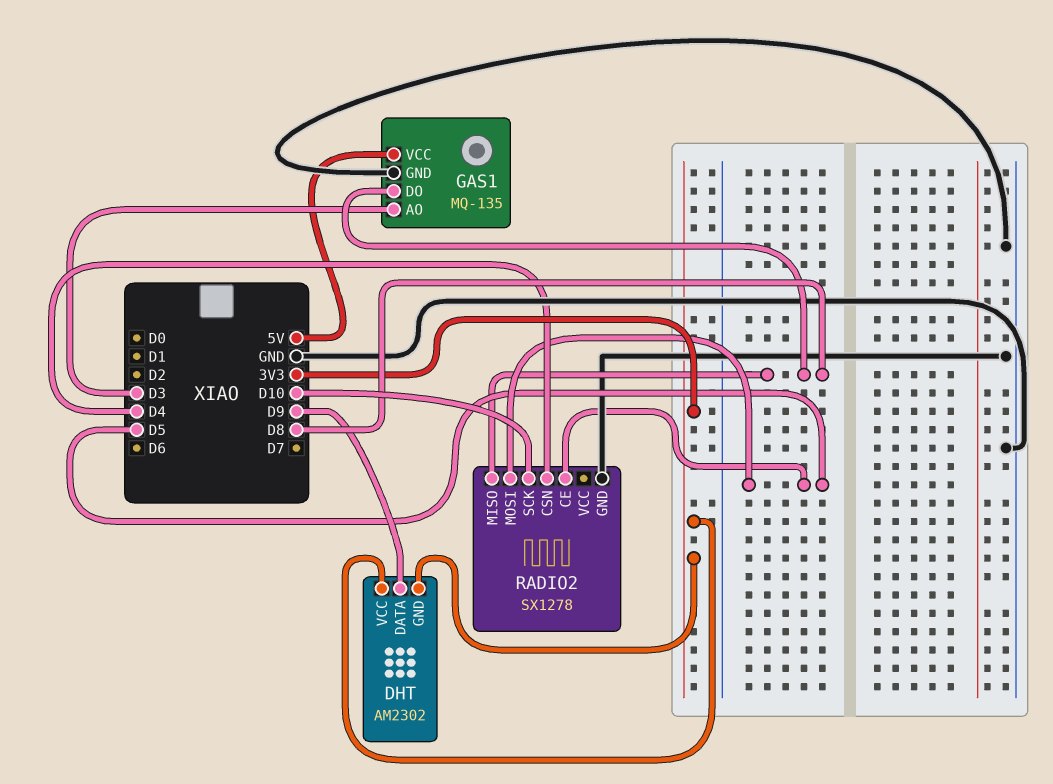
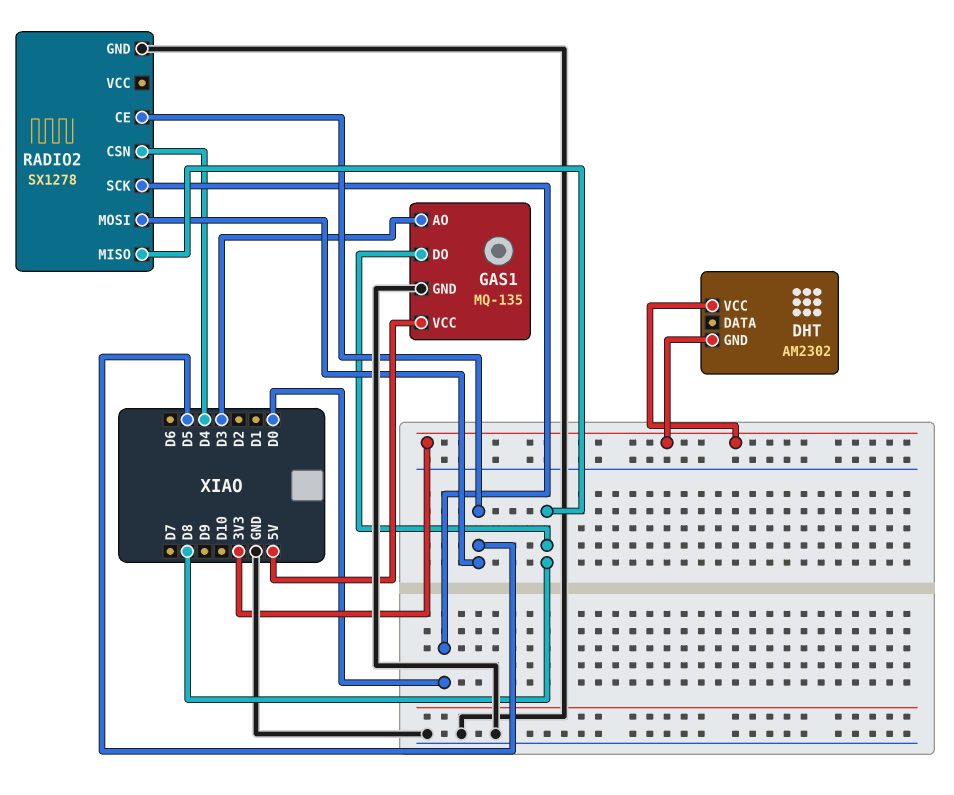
DHT pin DATA: D9 -> none
RADIO2 pin SCK: D10 -> D0

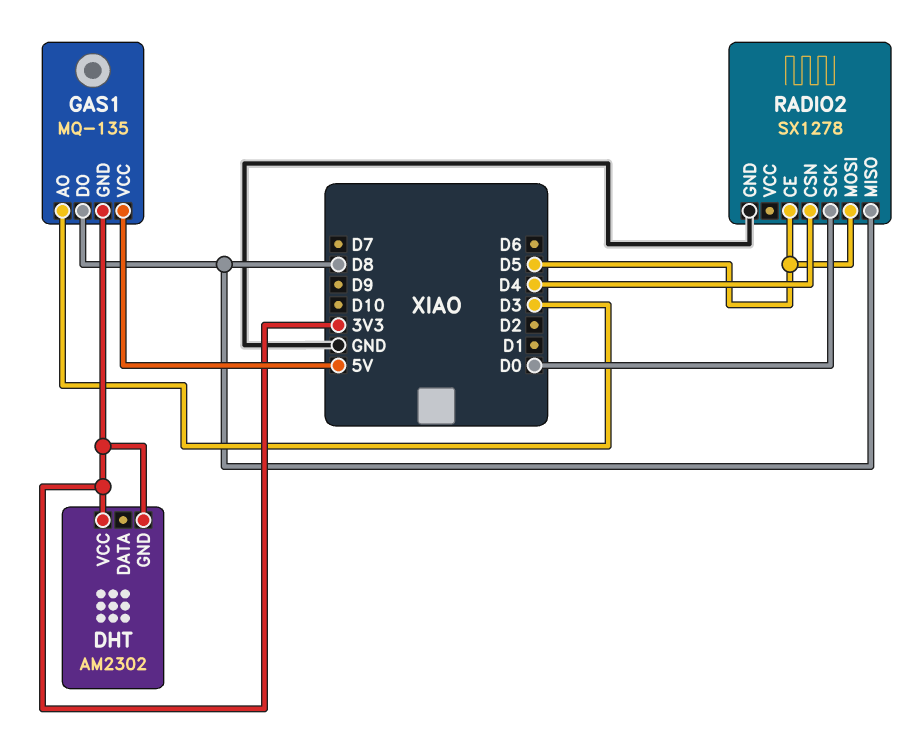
GAS1 pin GND: GND -> 3V3

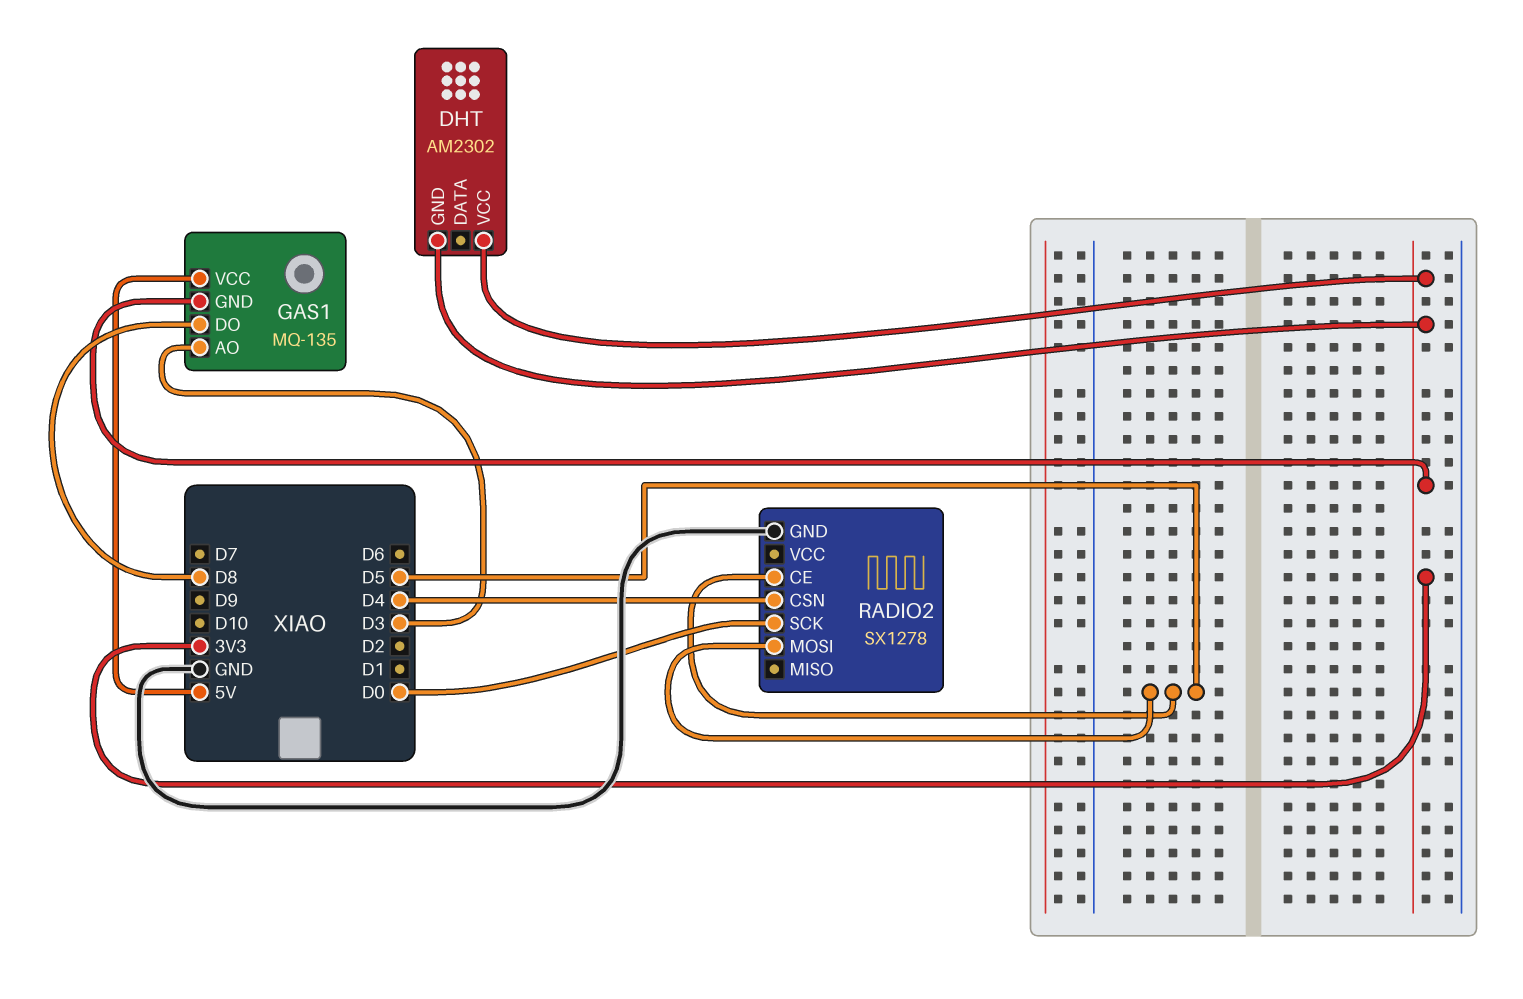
RADIO2 pin MISO: D8 -> none

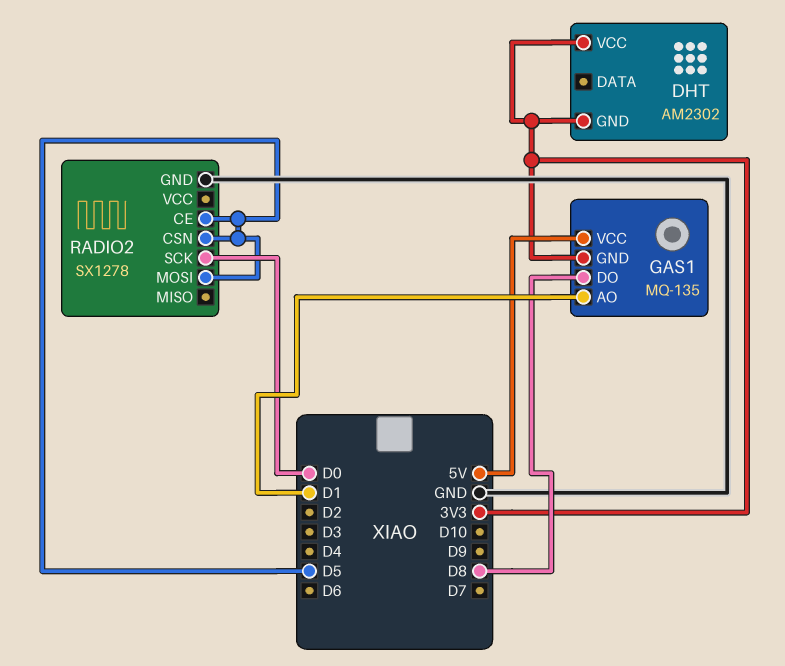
GAS1 pin AO: D3 -> D1
RADIO2 pin CSN: D4 -> D5

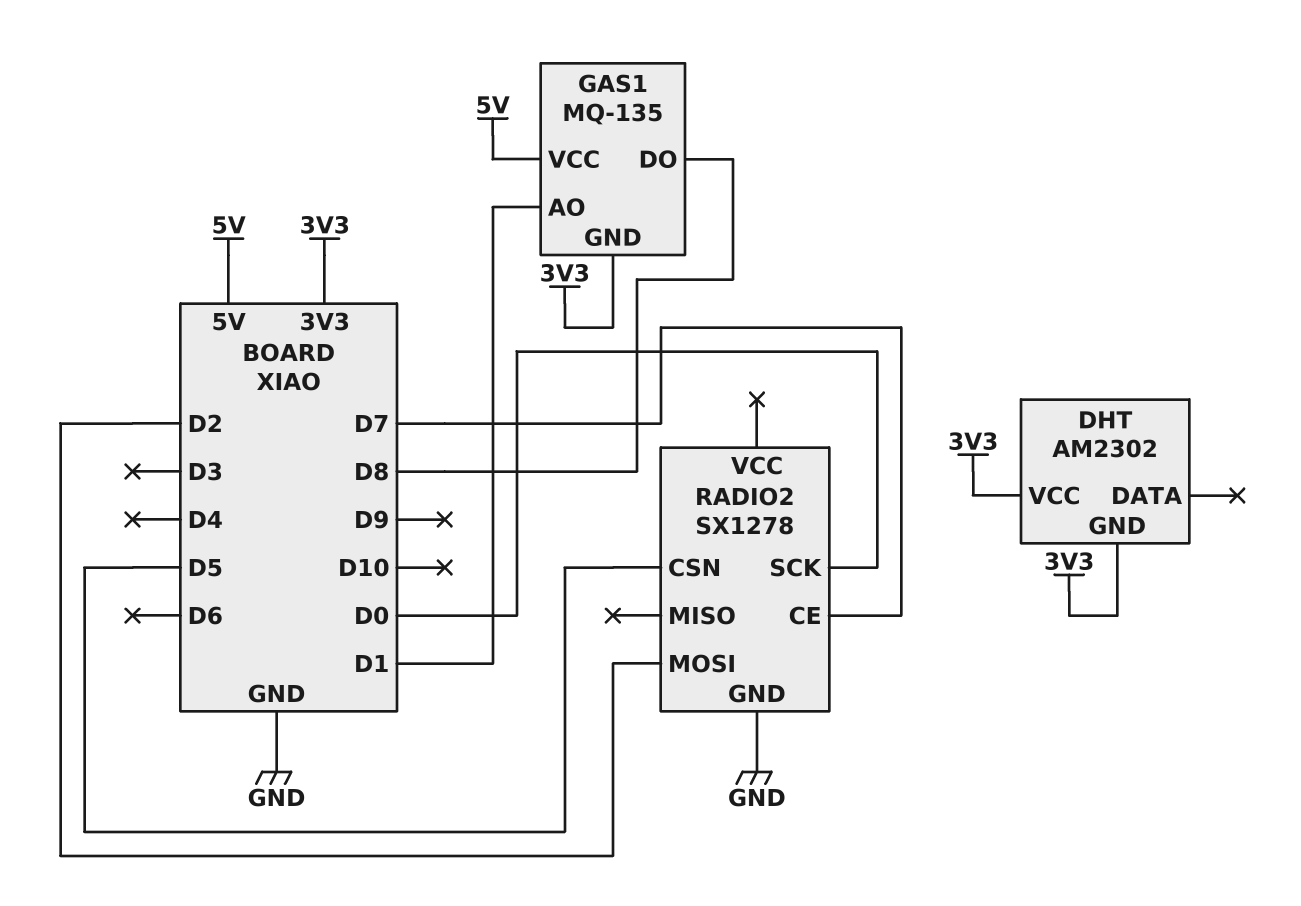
RADIO2 pin CE: D5 -> D7
RADIO2 pin MOSI: D5 -> D2

